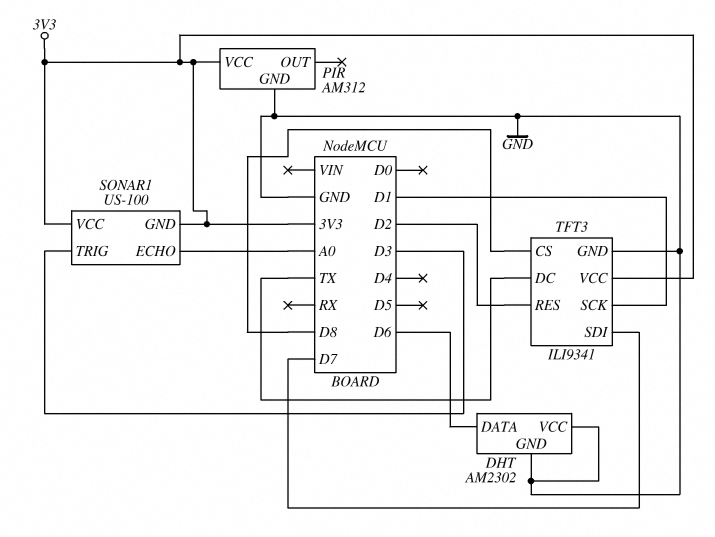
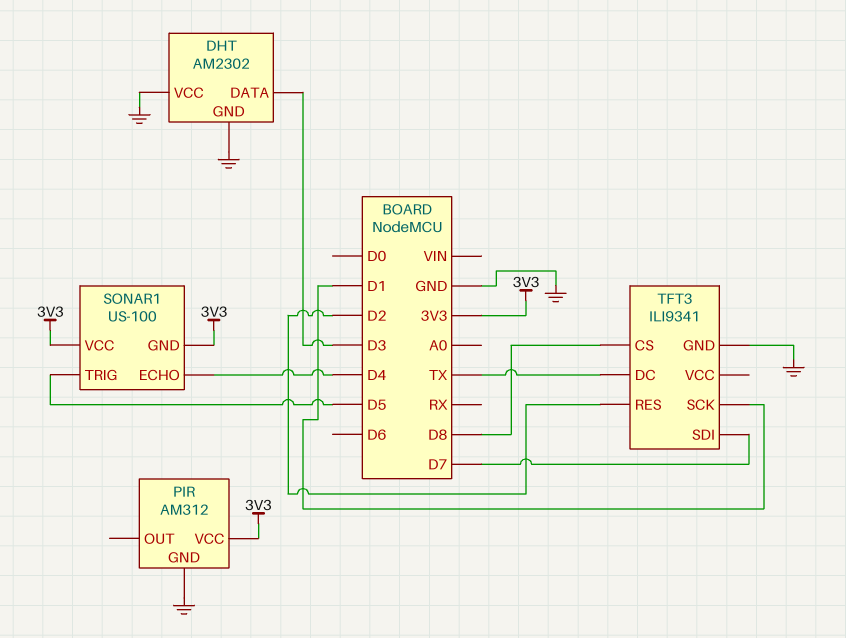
DHT pin DATA: D6 -> D3
SONAR1 pin ECHO: A0 -> D4
SONAR1 pin TRIG: D3 -> D5
TFT3 pin VCC: 3V3 -> none

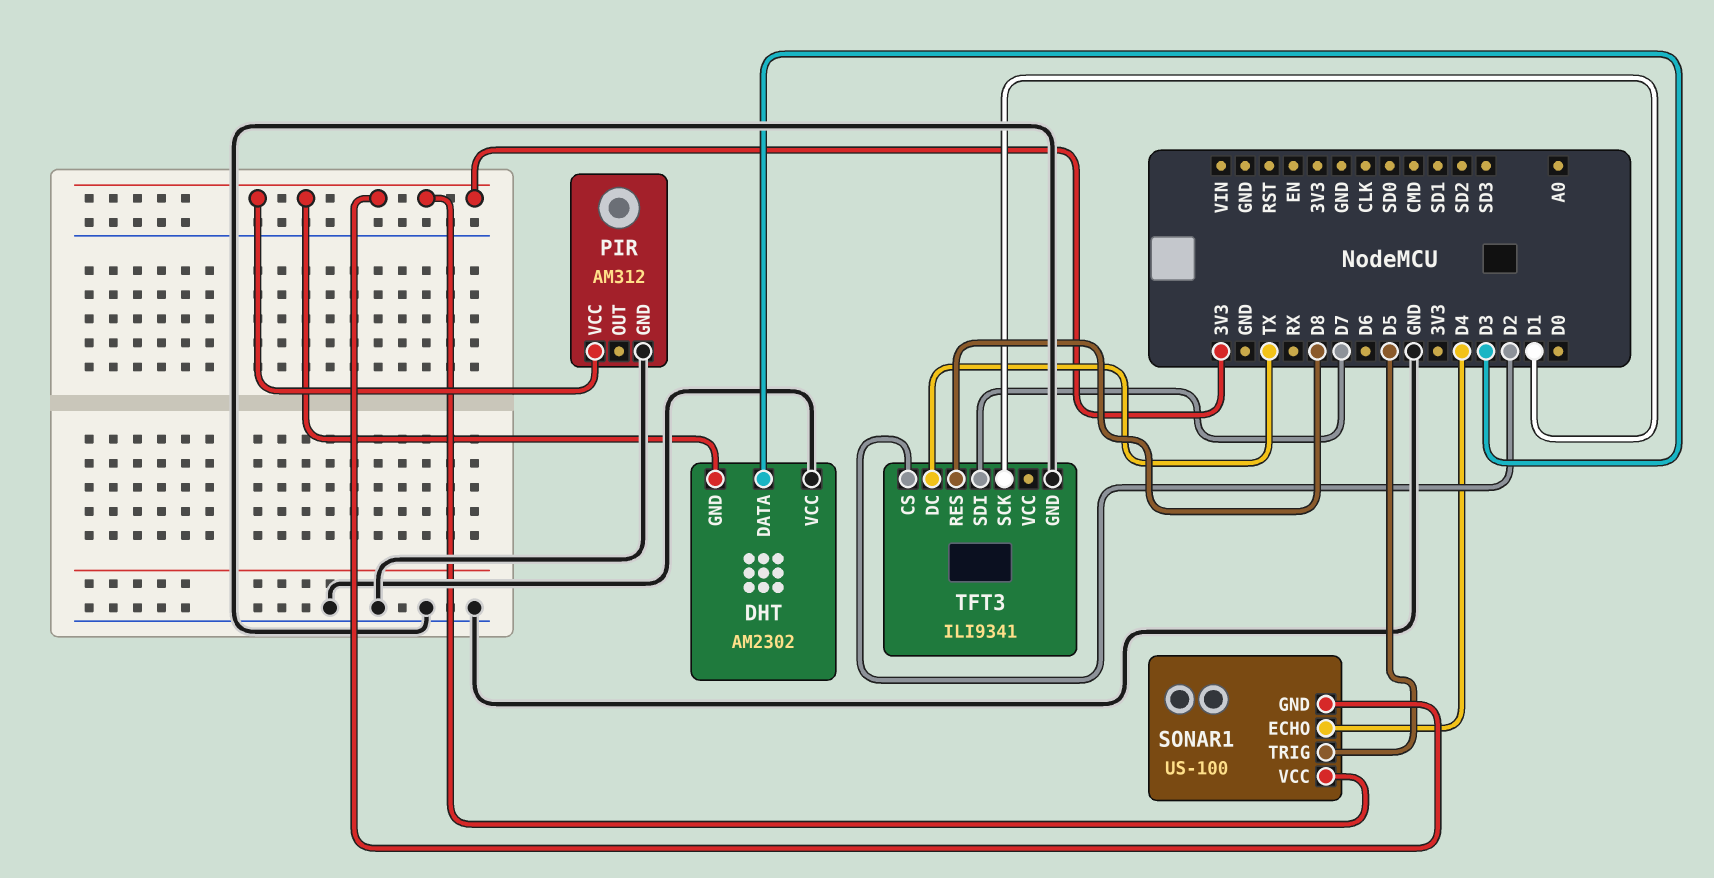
DHT pin GND: GND -> 3V3
TFT3 pin CS: D8 -> D2
TFT3 pin RES: D2 -> D8

